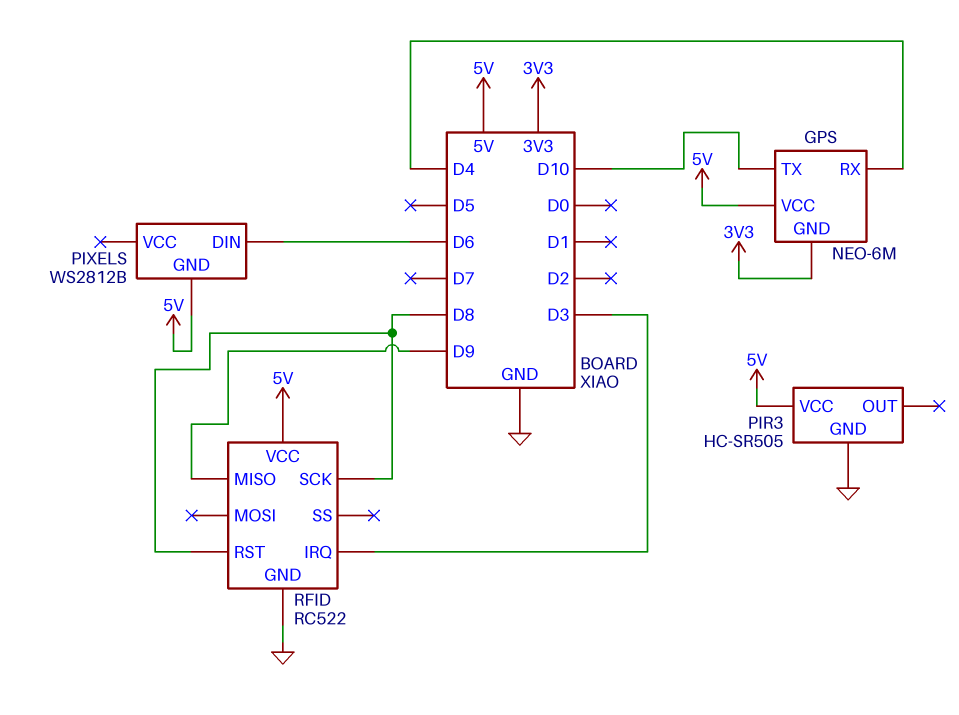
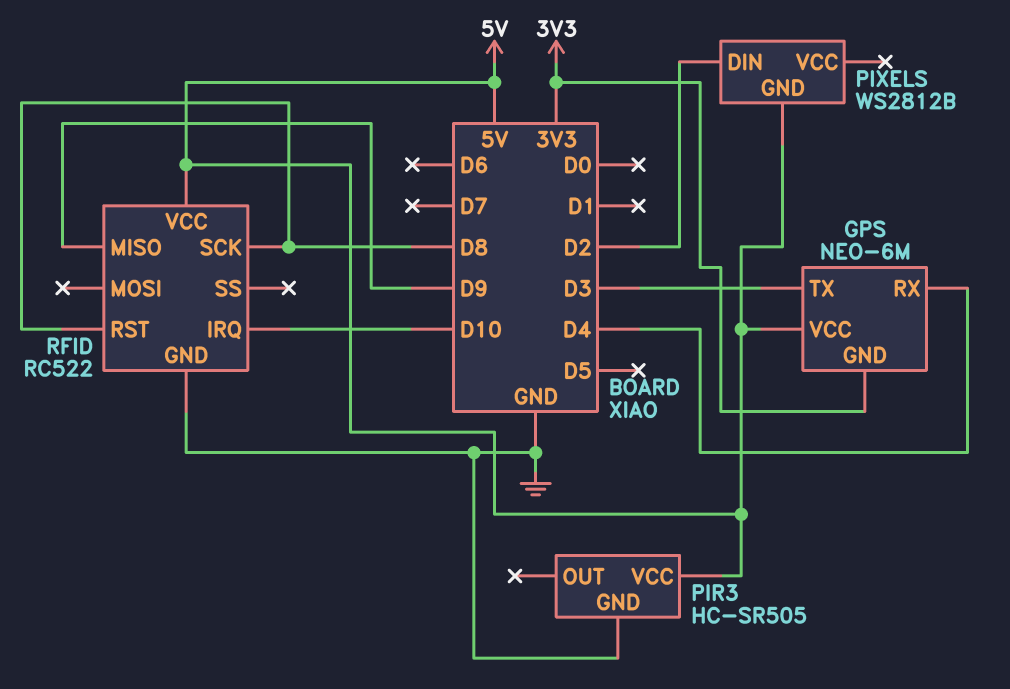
GPS pin TX: D10 -> D3
PIXELS pin DIN: D6 -> D2
RFID pin IRQ: D3 -> D10

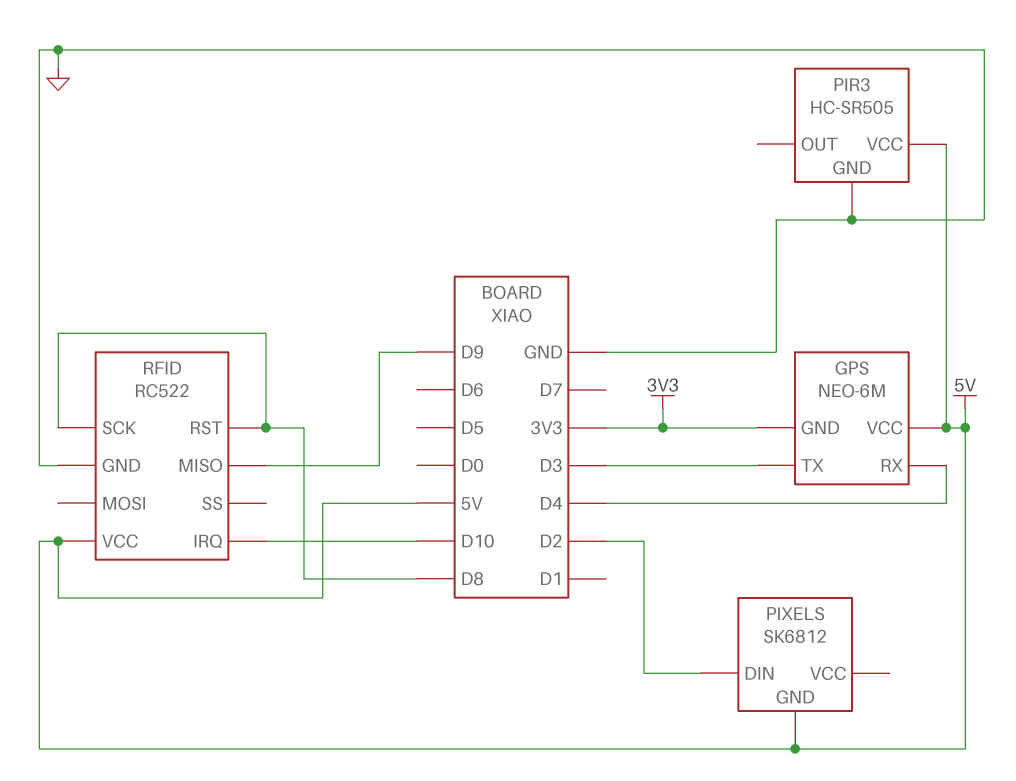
PIXELS: WS2812B -> SK6812

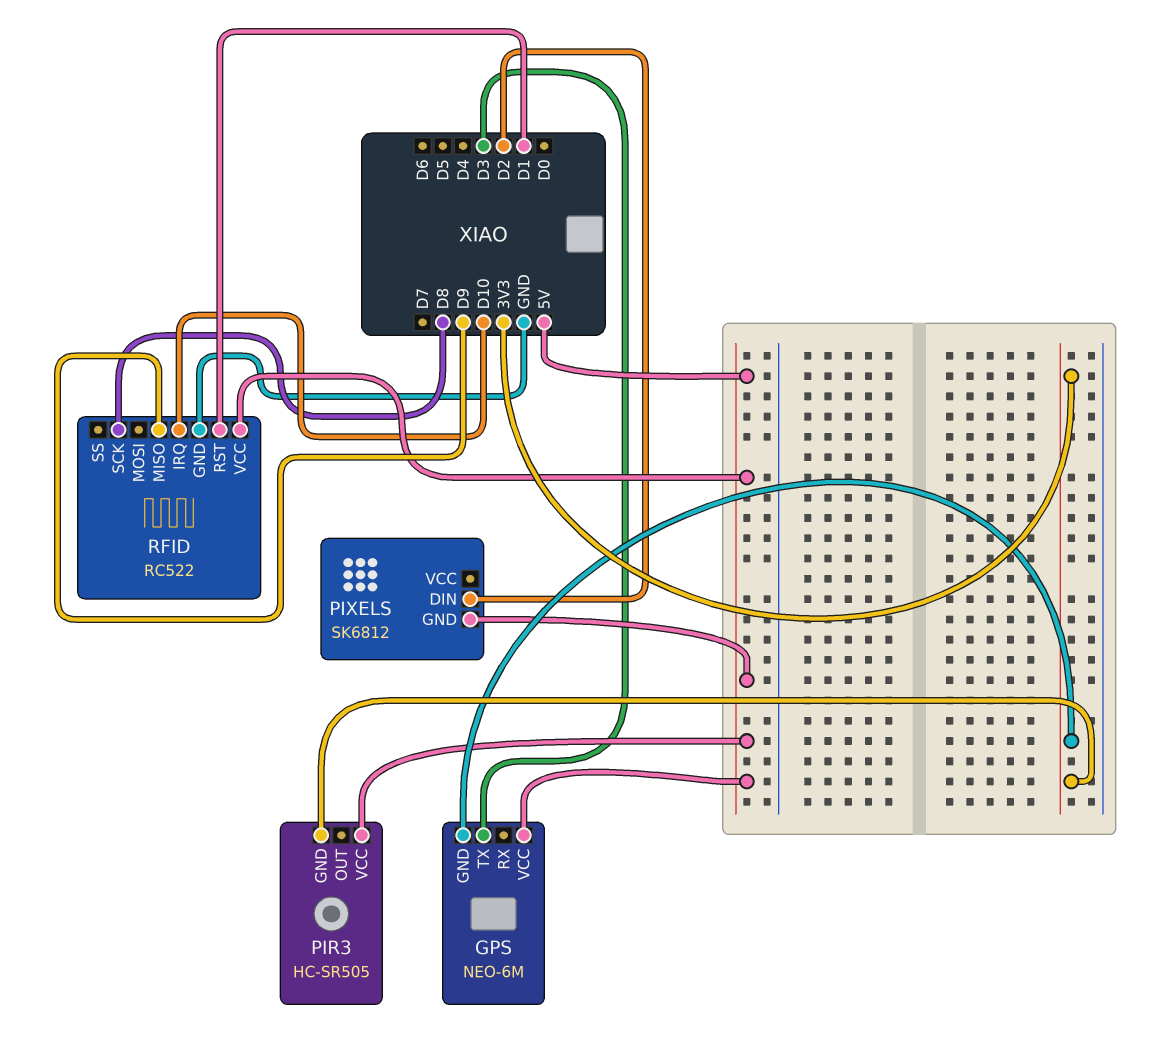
GPS pin RX: D4 -> none
PIR3 pin GND: GND -> 3V3
RFID pin RST: D8 -> D1

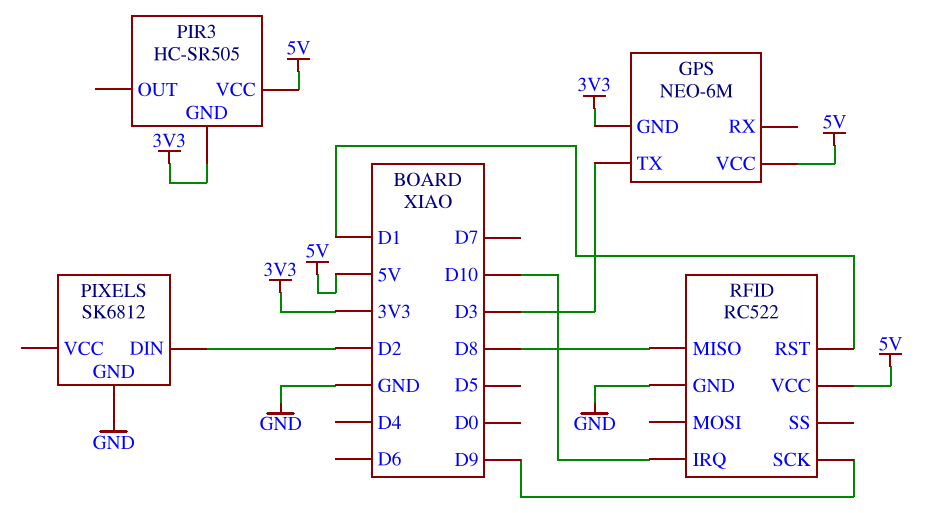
PIXELS pin GND: 5V -> GND
RFID pin MISO: D9 -> D8
RFID pin SCK: D8 -> D9

